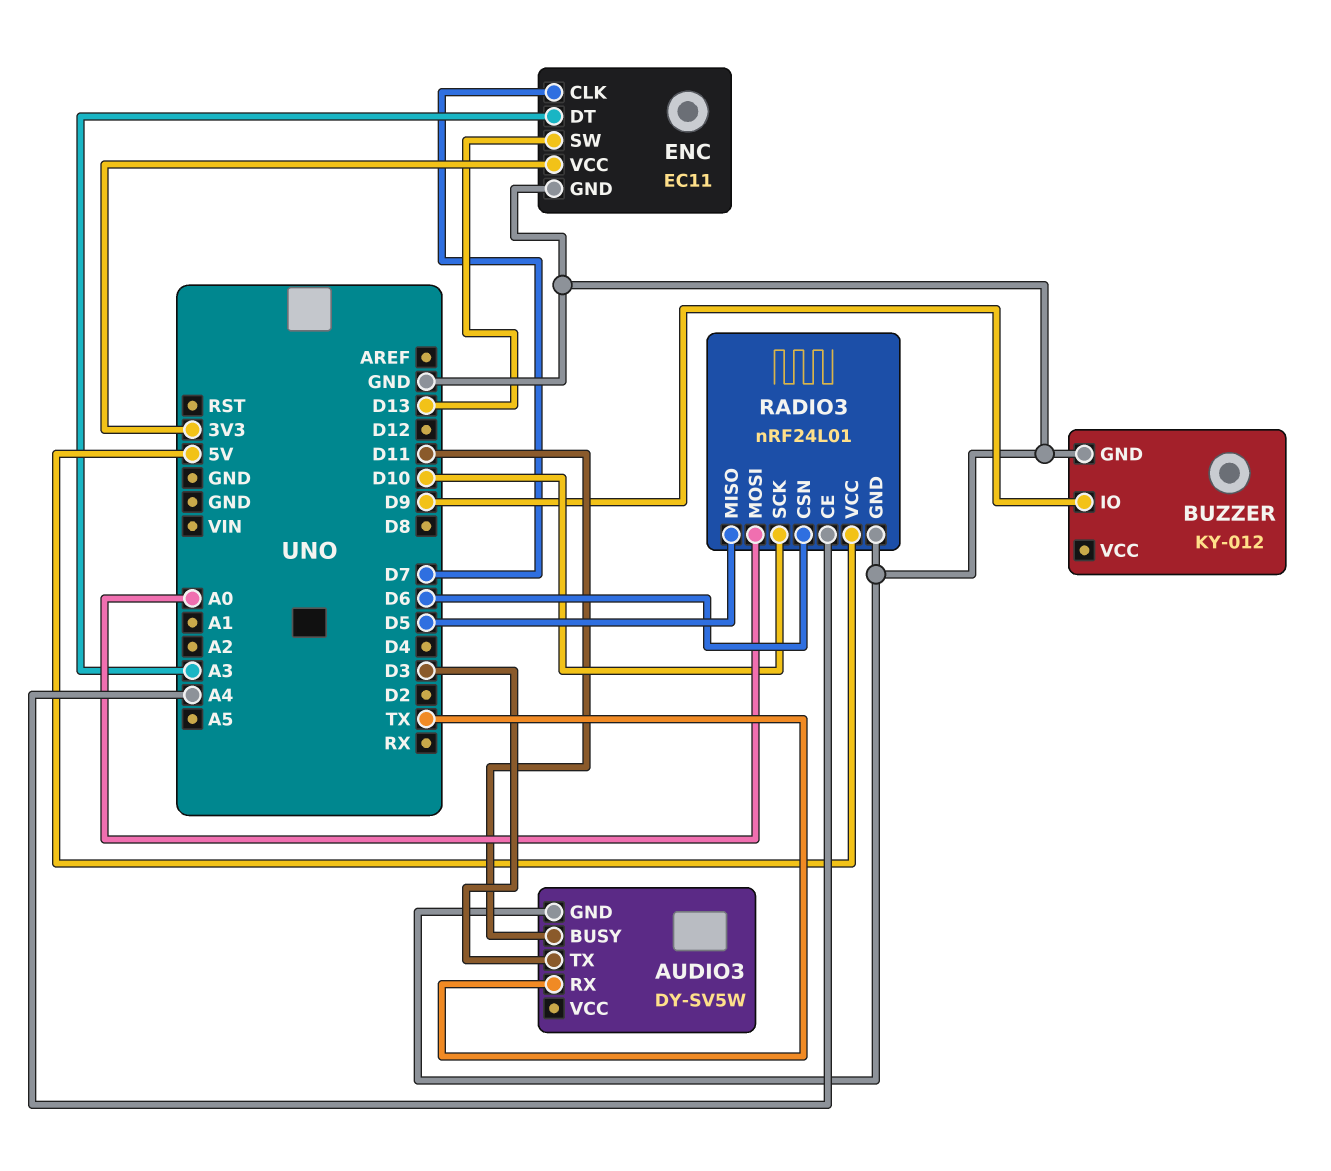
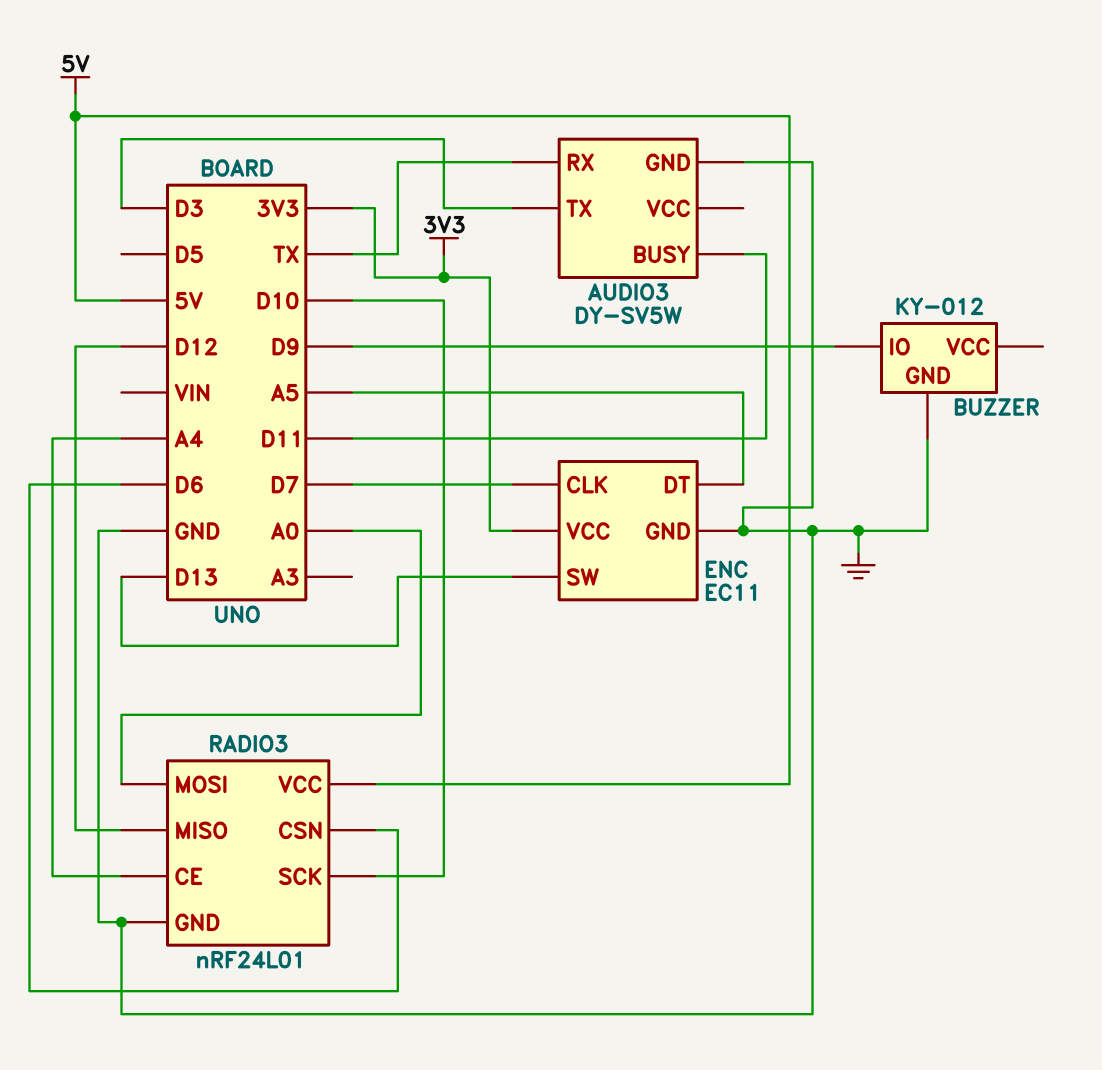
ENC pin DT: A3 -> A5
RADIO3 pin MISO: D5 -> D12

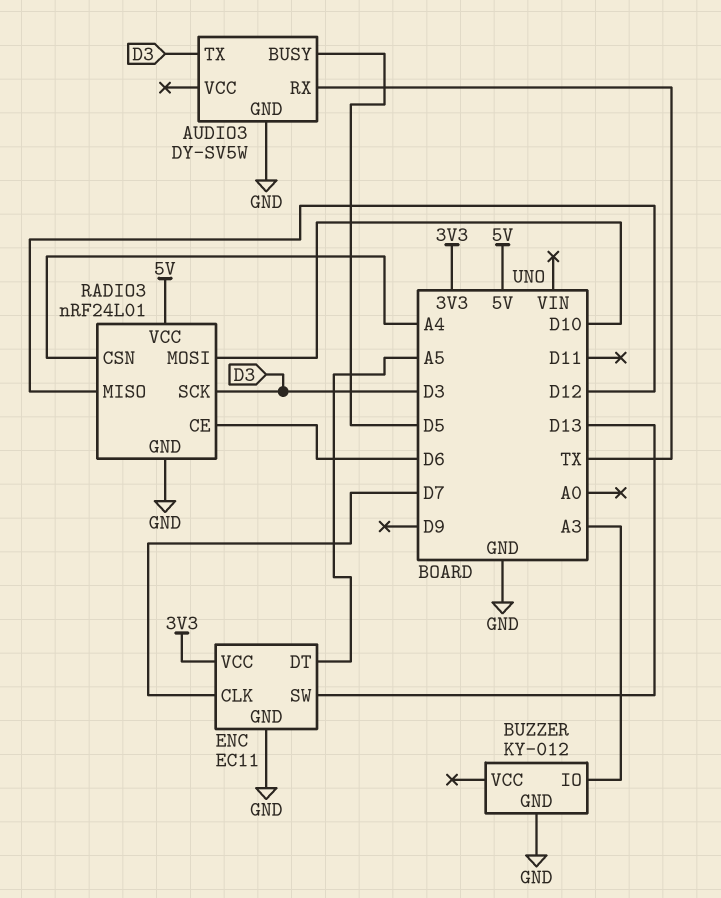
AUDIO3 pin BUSY: D11 -> D5
BUZZER pin IO: D9 -> A3
RADIO3 pin CE: A4 -> D6
RADIO3 pin CSN: D6 -> A4
RADIO3 pin MOSI: A0 -> D10
RADIO3 pin SCK: D10 -> D3

